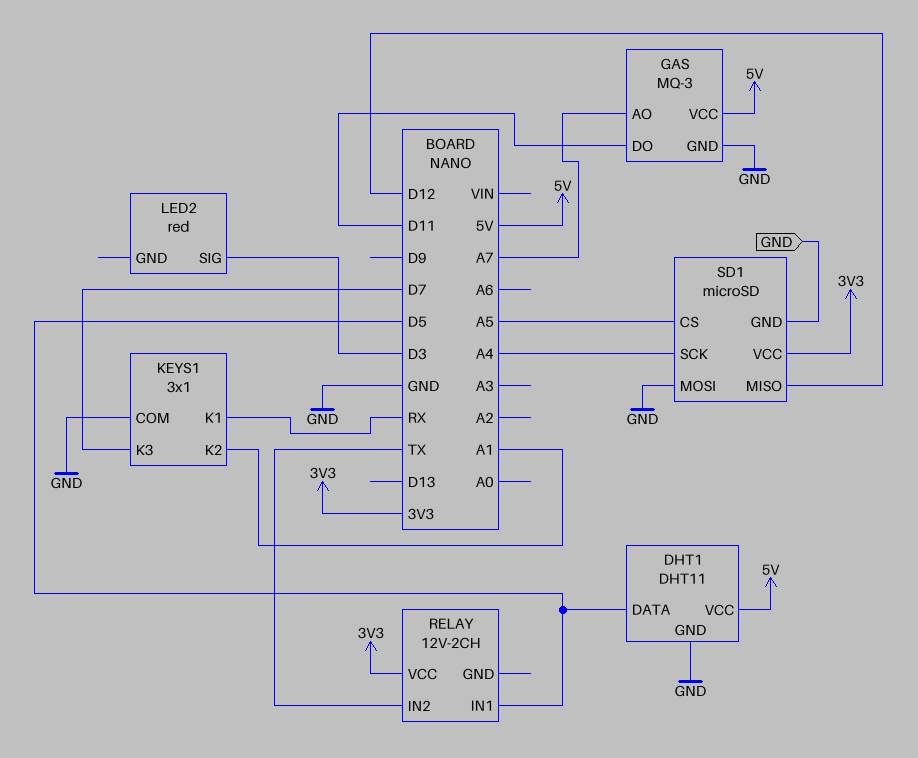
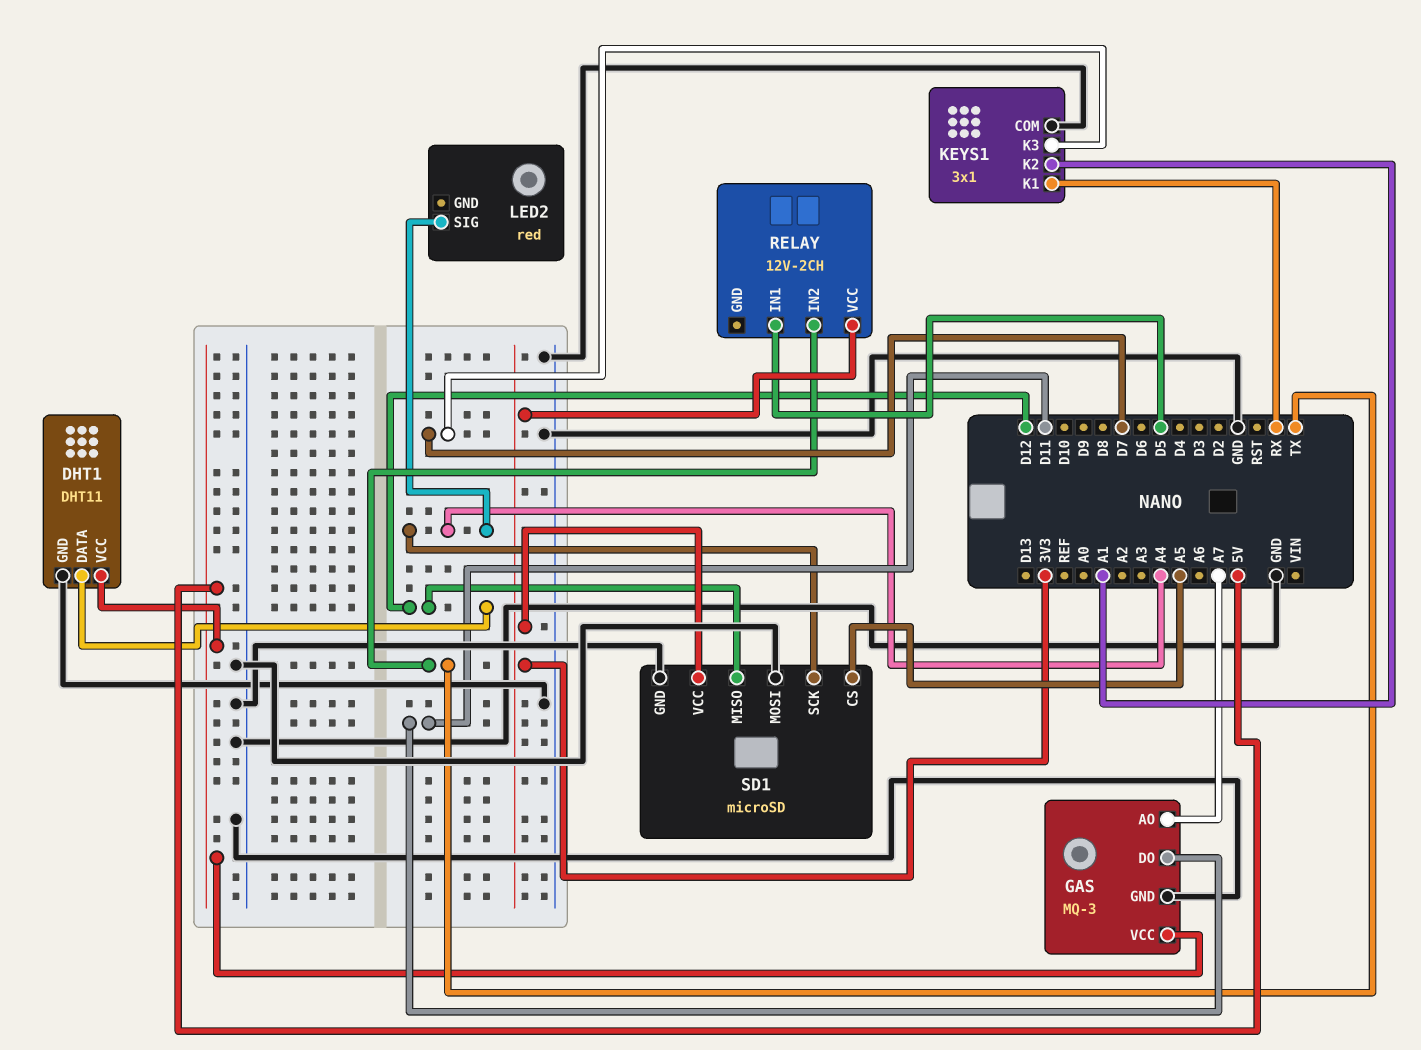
DHT1 pin DATA: D5 -> D12
LED2 pin SIG: D3 -> A4

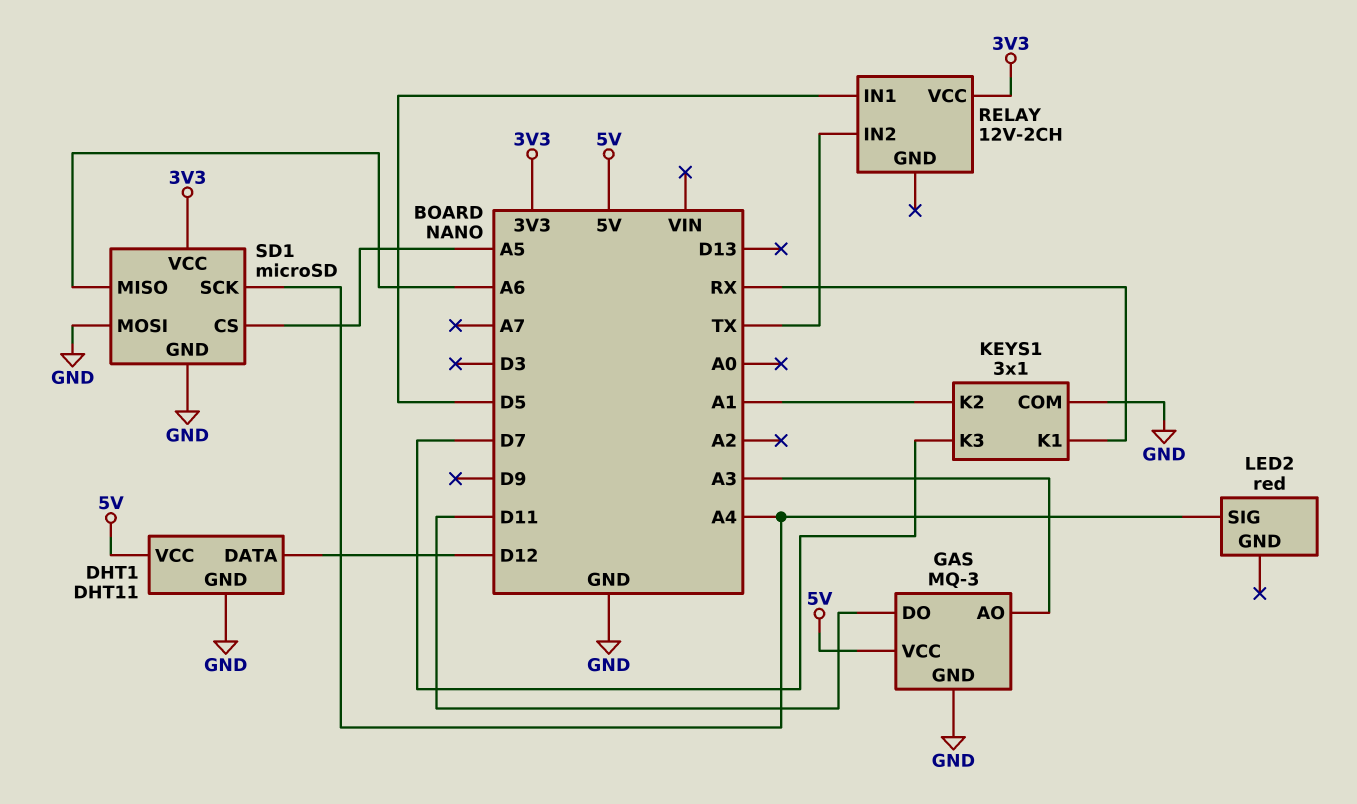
GAS pin AO: A7 -> A3
SD1 pin MISO: D12 -> A6

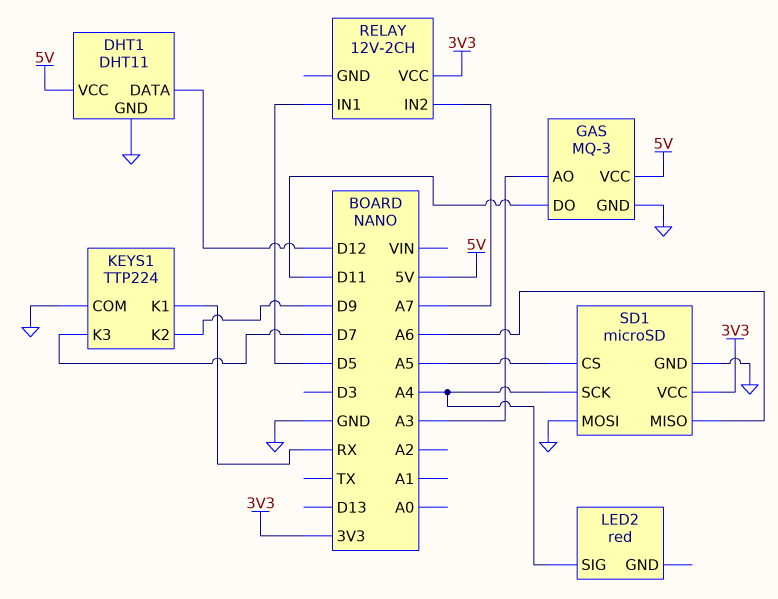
KEYS1: 3x1 -> TTP224
KEYS1 pin K2: A1 -> D9
RELAY pin IN2: TX -> A7

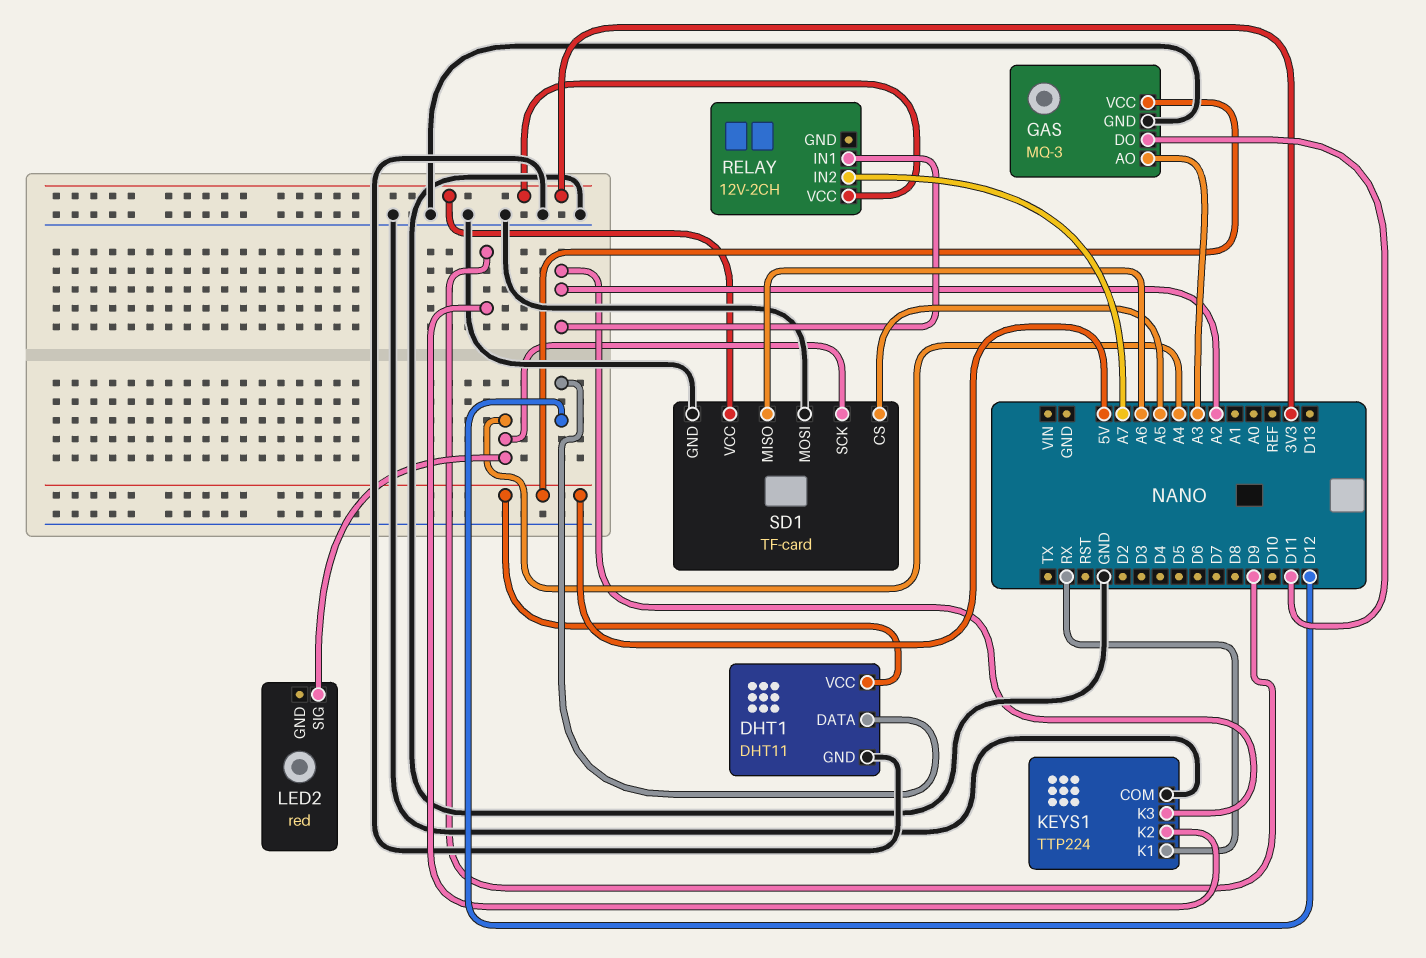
KEYS1 pin K3: D7 -> A2
RELAY pin IN1: D5 -> A2
SD1: microSD -> TF-card

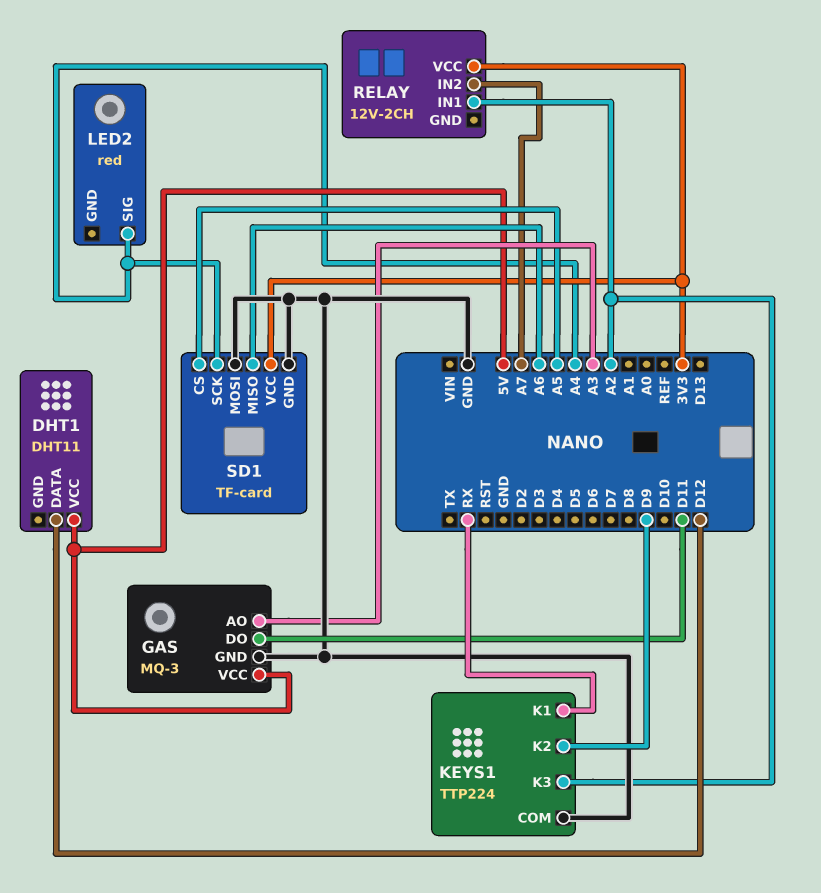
DHT1 pin GND: GND -> none

